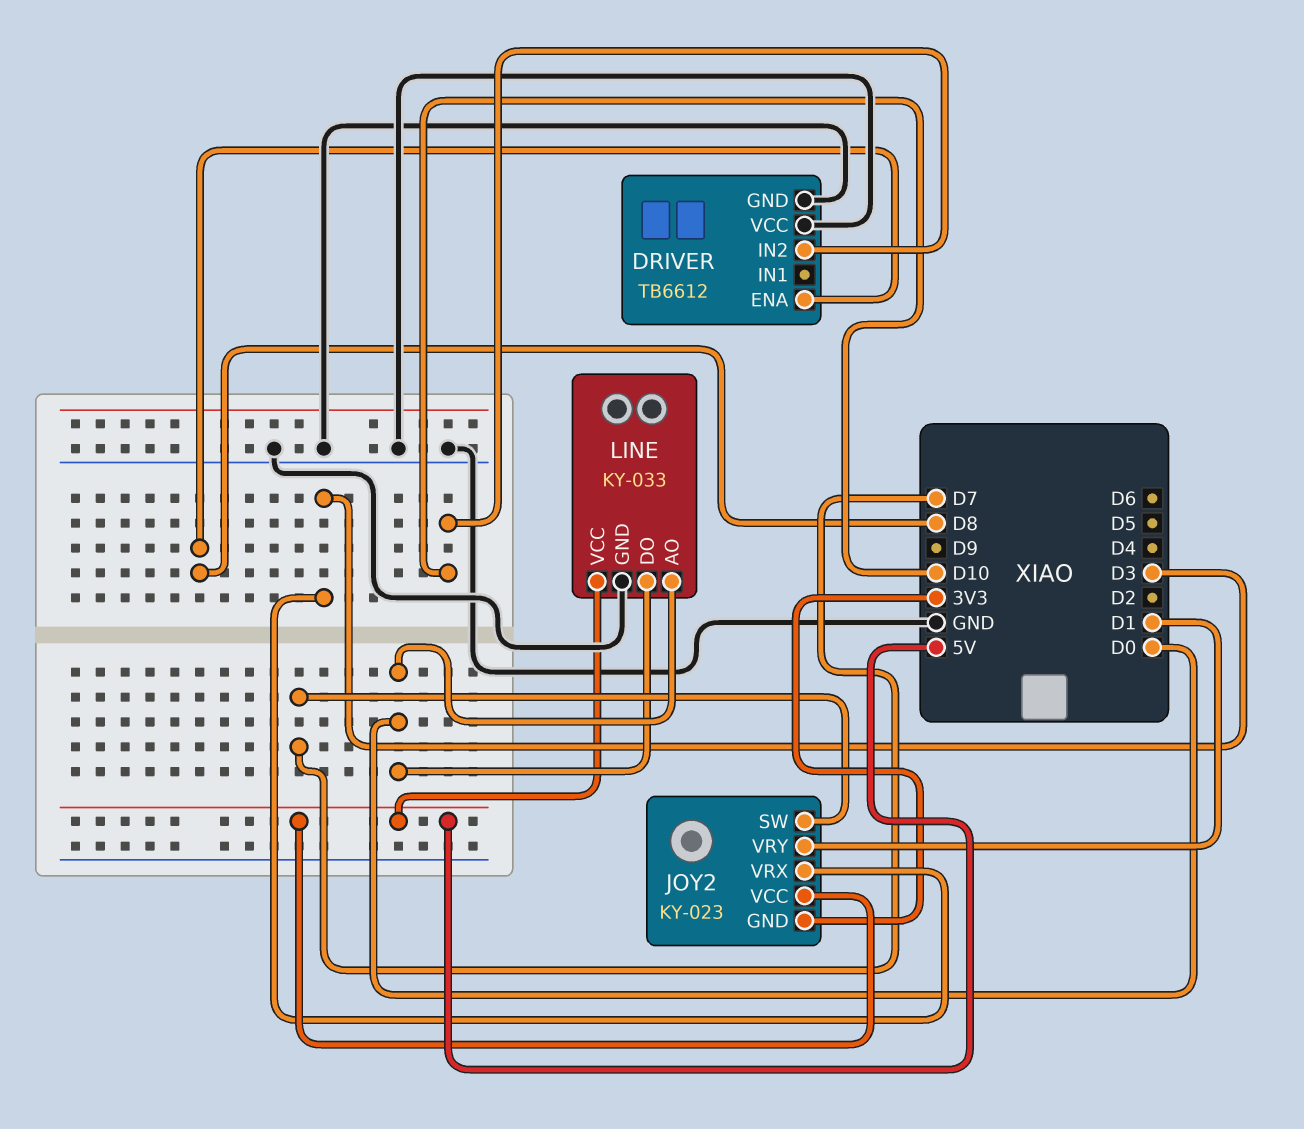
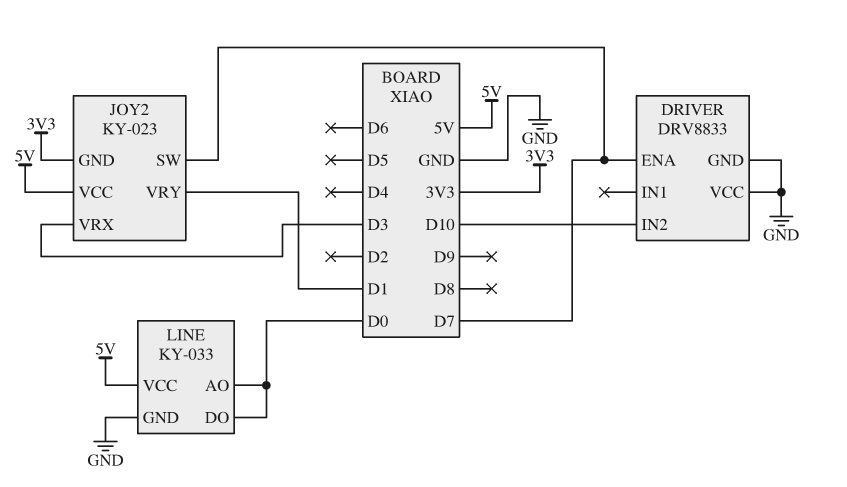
DRIVER: TB6612 -> DRV8833
DRIVER pin ENA: D8 -> D7

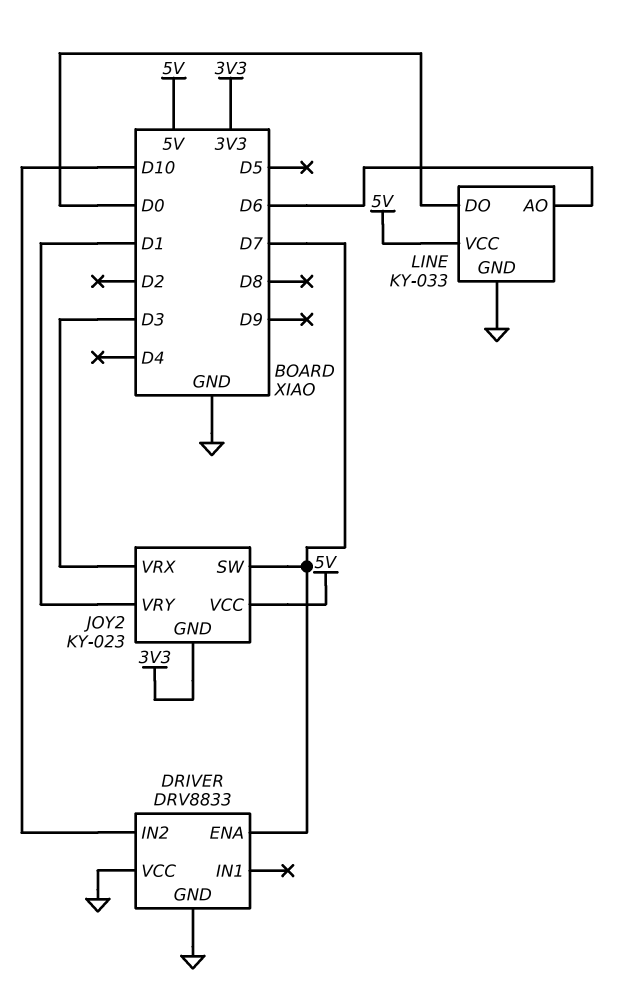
LINE pin AO: D0 -> D6

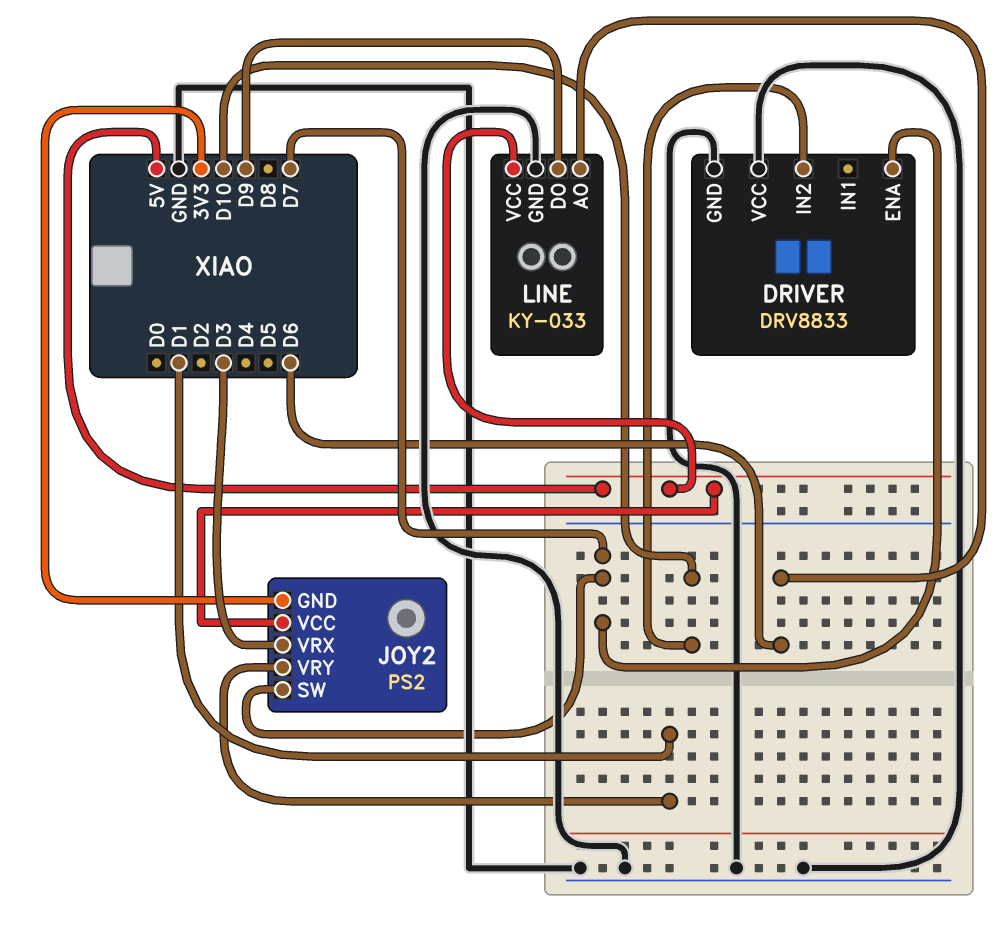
JOY2: KY-023 -> PS2
LINE pin DO: D0 -> D9

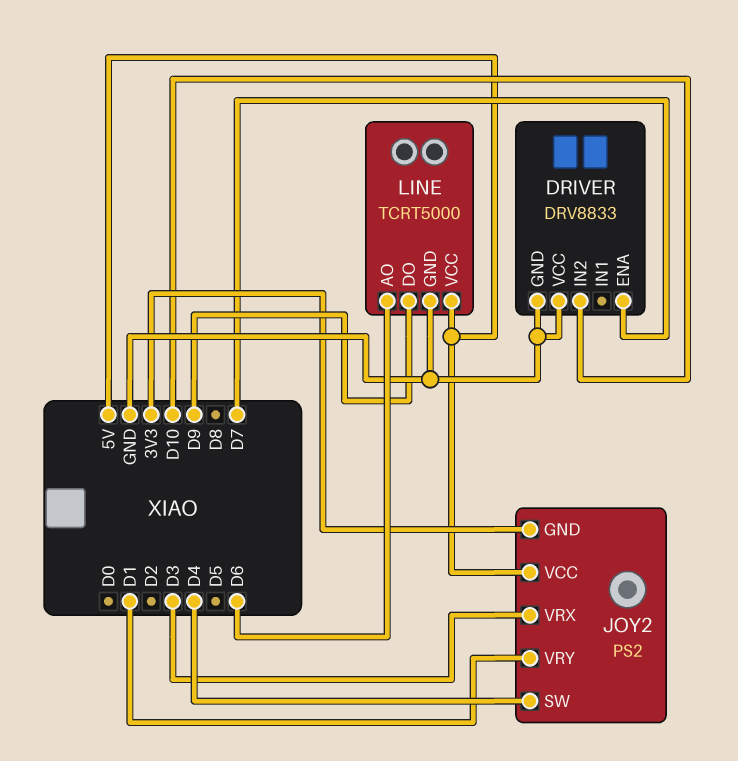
JOY2 pin SW: D7 -> D4
LINE: KY-033 -> TCRT5000

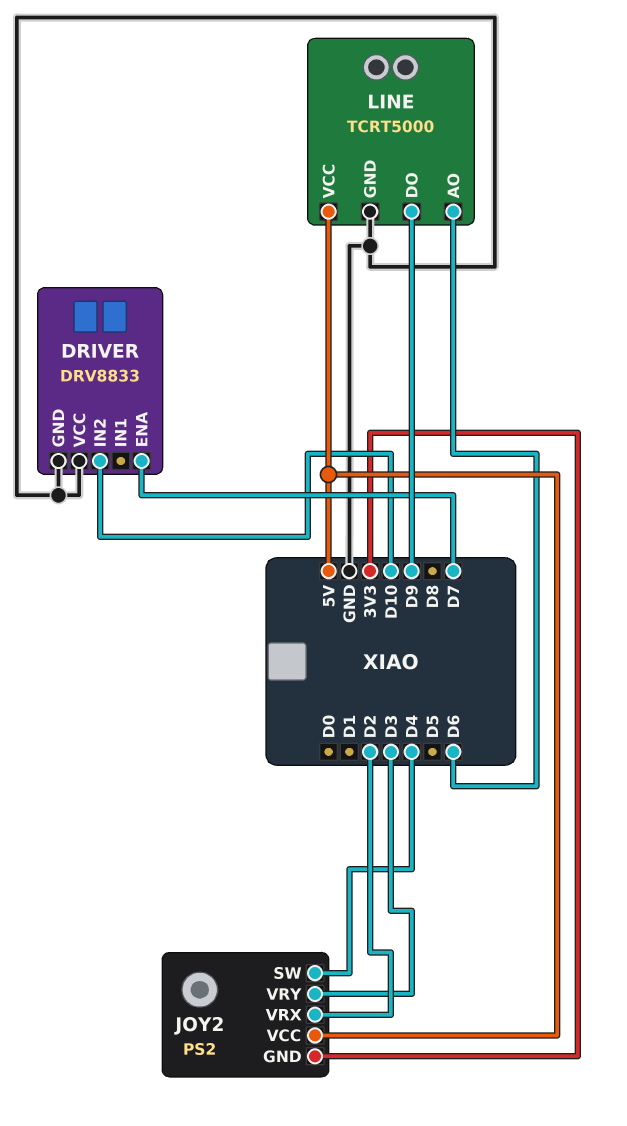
JOY2 pin VRX: D3 -> D2
JOY2 pin VRY: D1 -> D3

